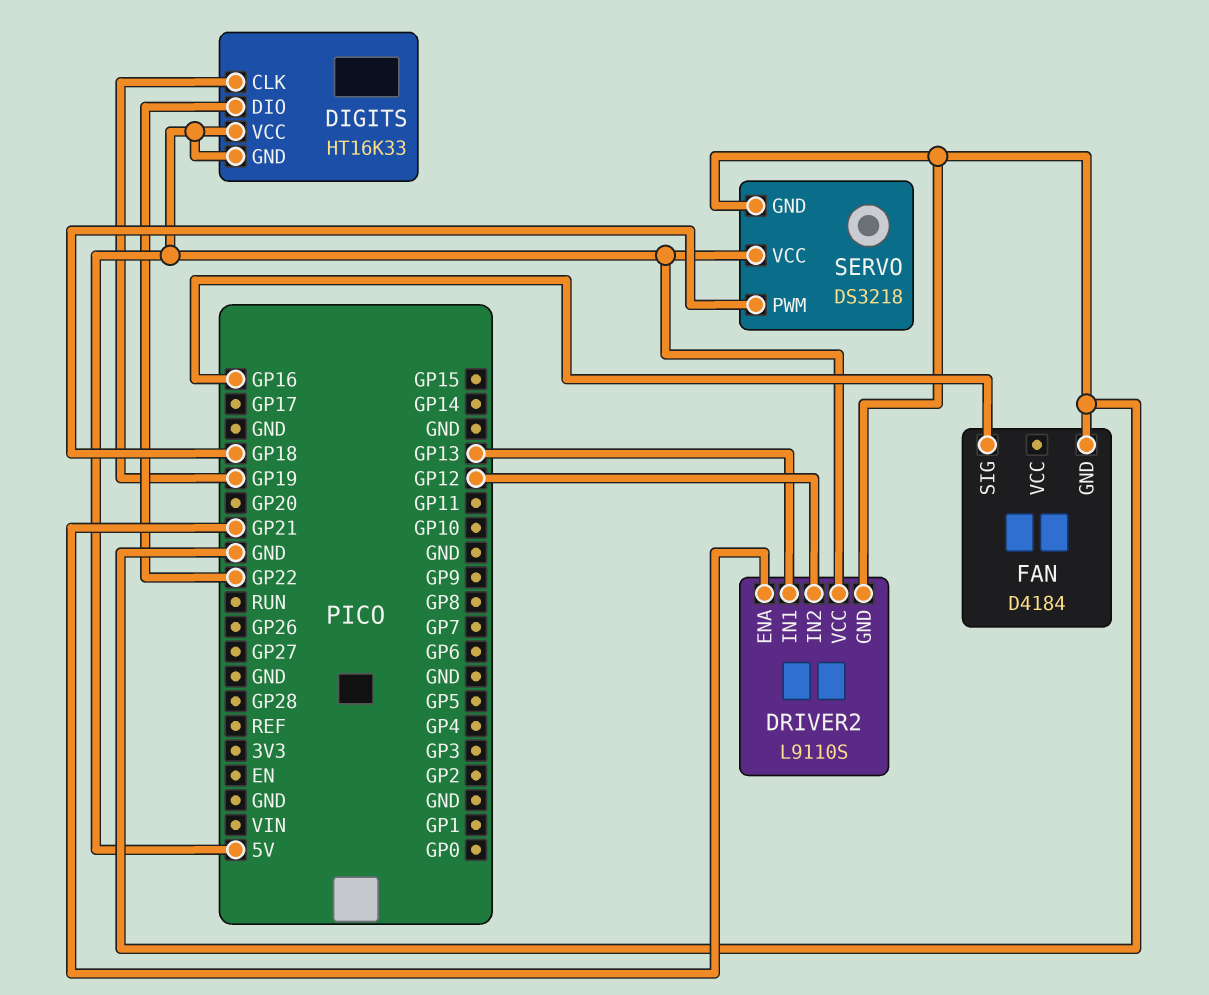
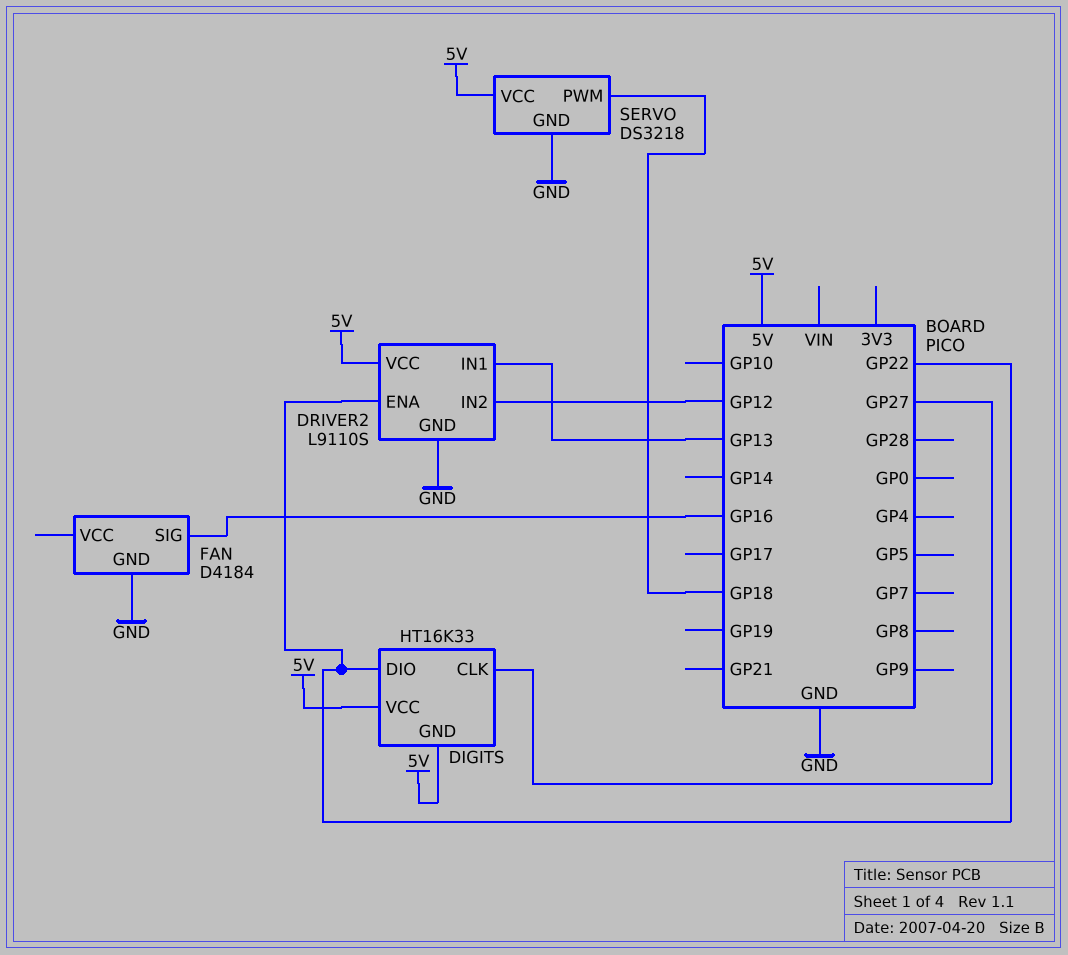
DIGITS pin CLK: GP19 -> GP27
DRIVER2 pin ENA: GP21 -> GP22

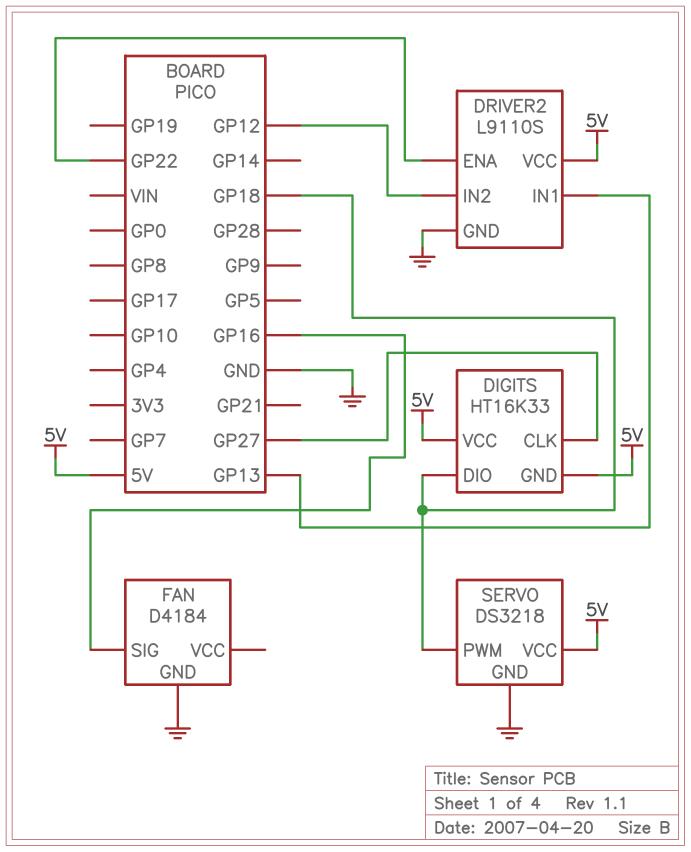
DIGITS pin DIO: GP22 -> GP18

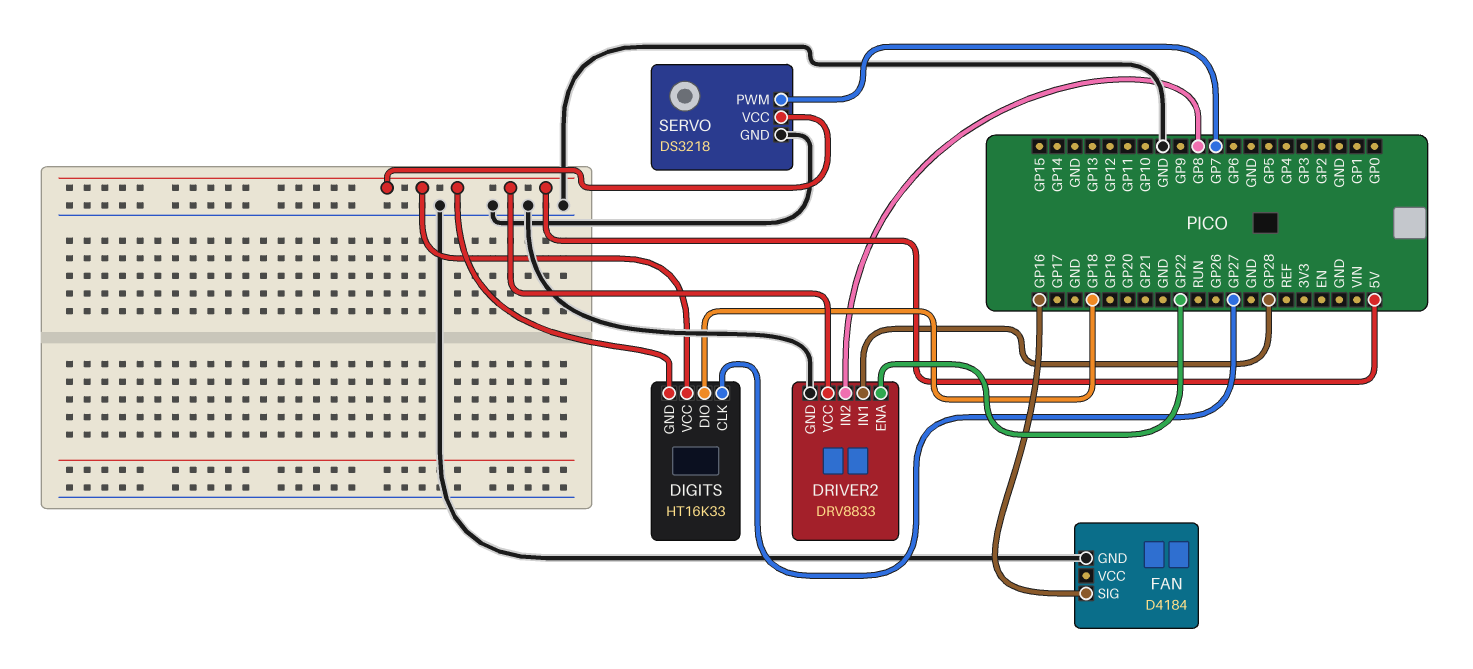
DRIVER2: L9110S -> DRV8833
DRIVER2 pin IN1: GP13 -> GP28
DRIVER2 pin IN2: GP12 -> GP8
SERVO pin PWM: GP18 -> GP7

